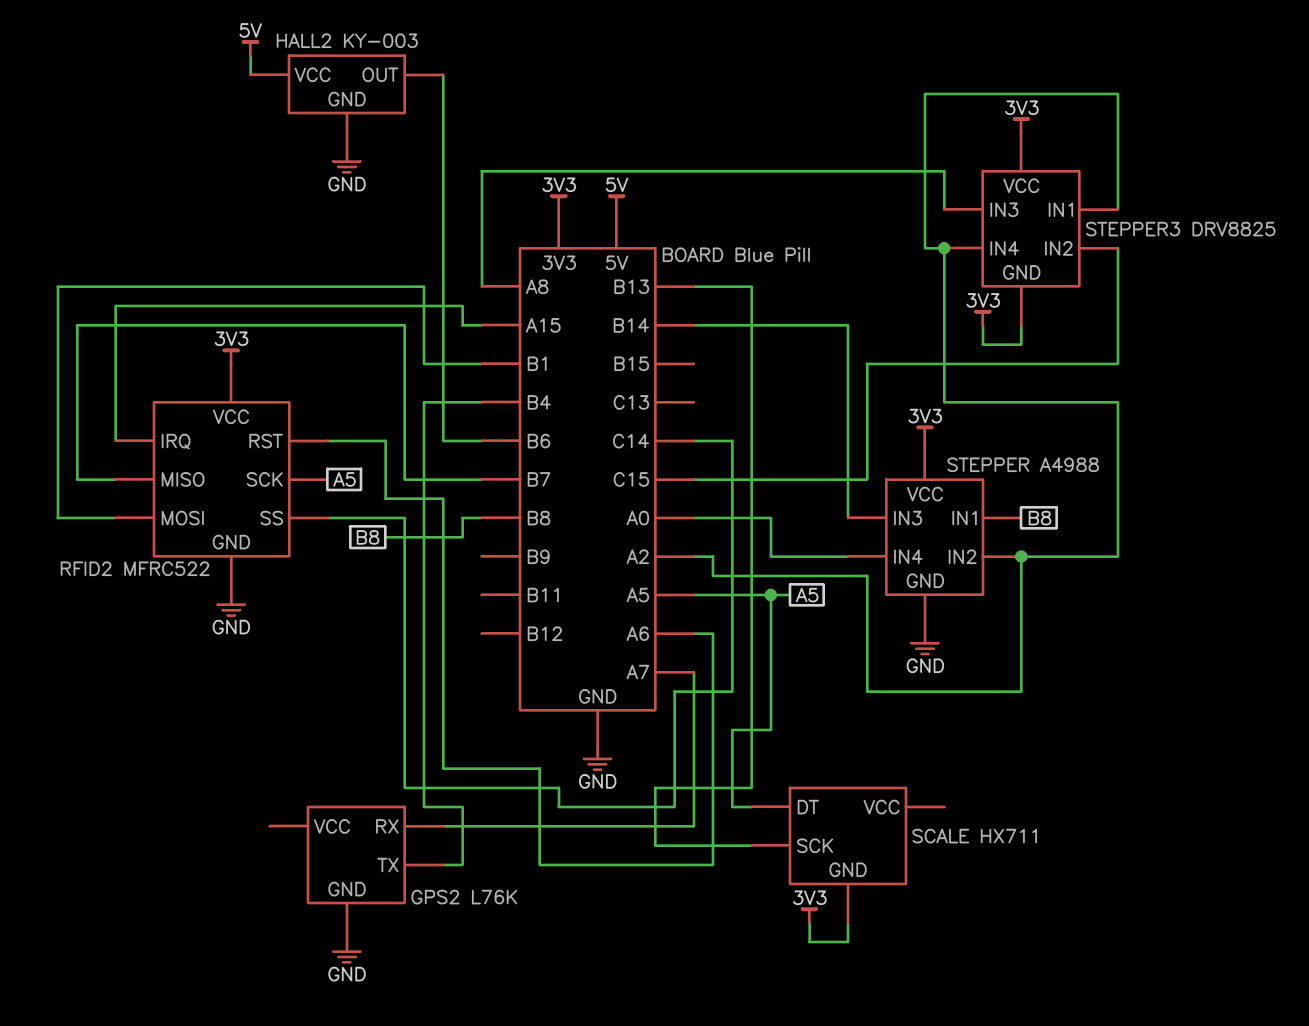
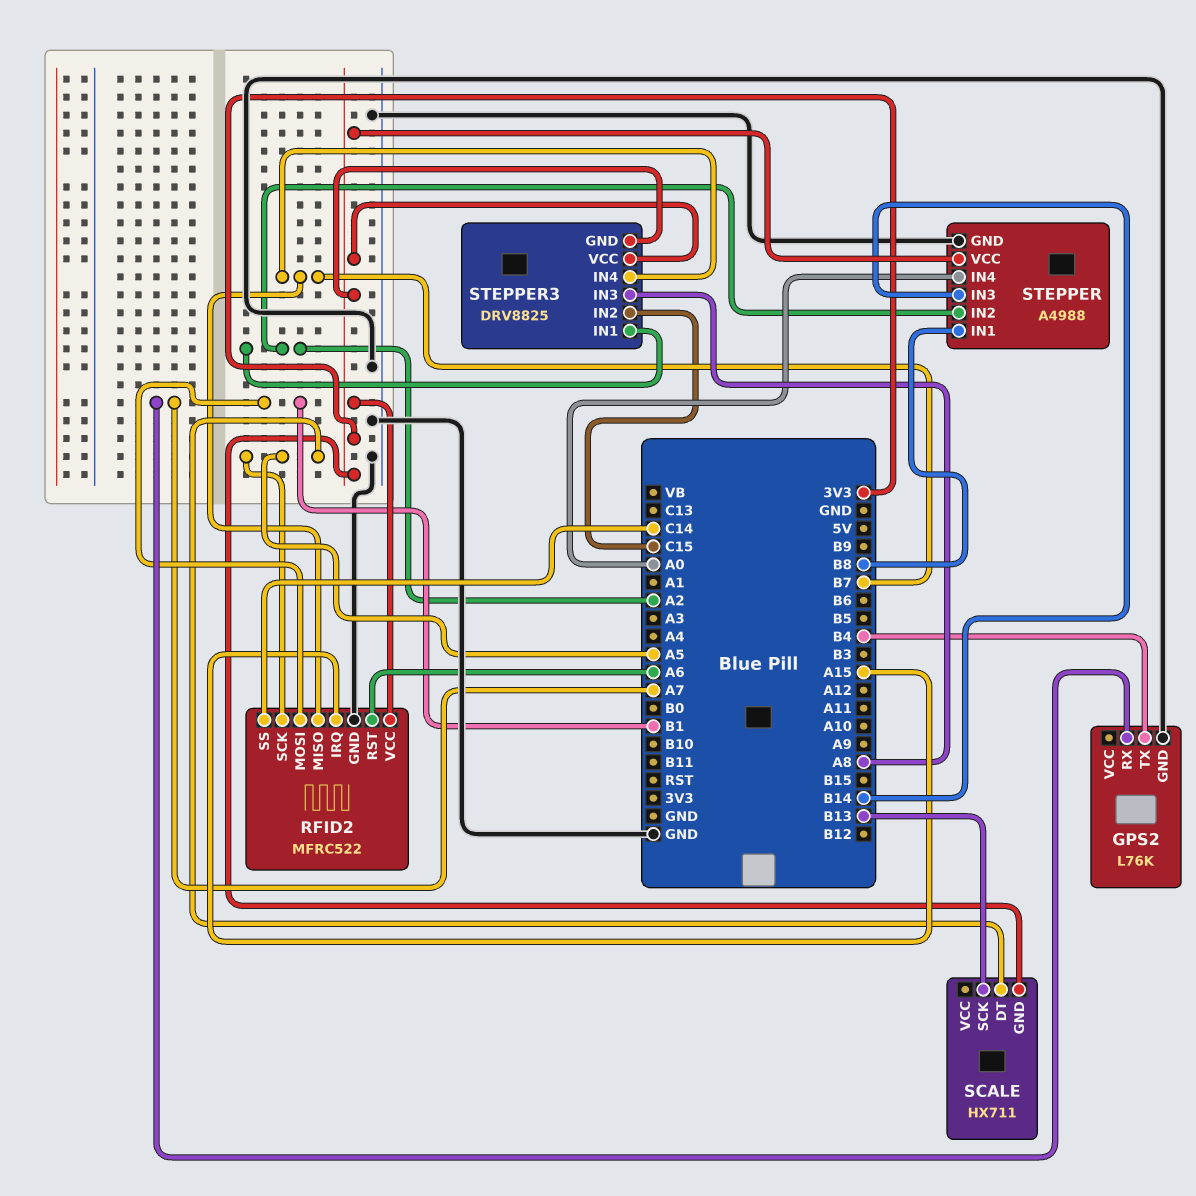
HALL2: KY-003 -> none
HALL2 pin GND: GND -> none
HALL2 pin OUT: B6 -> none
HALL2 pin VCC: 5V -> none
STEPPER3 pin IN4: A2 -> B7

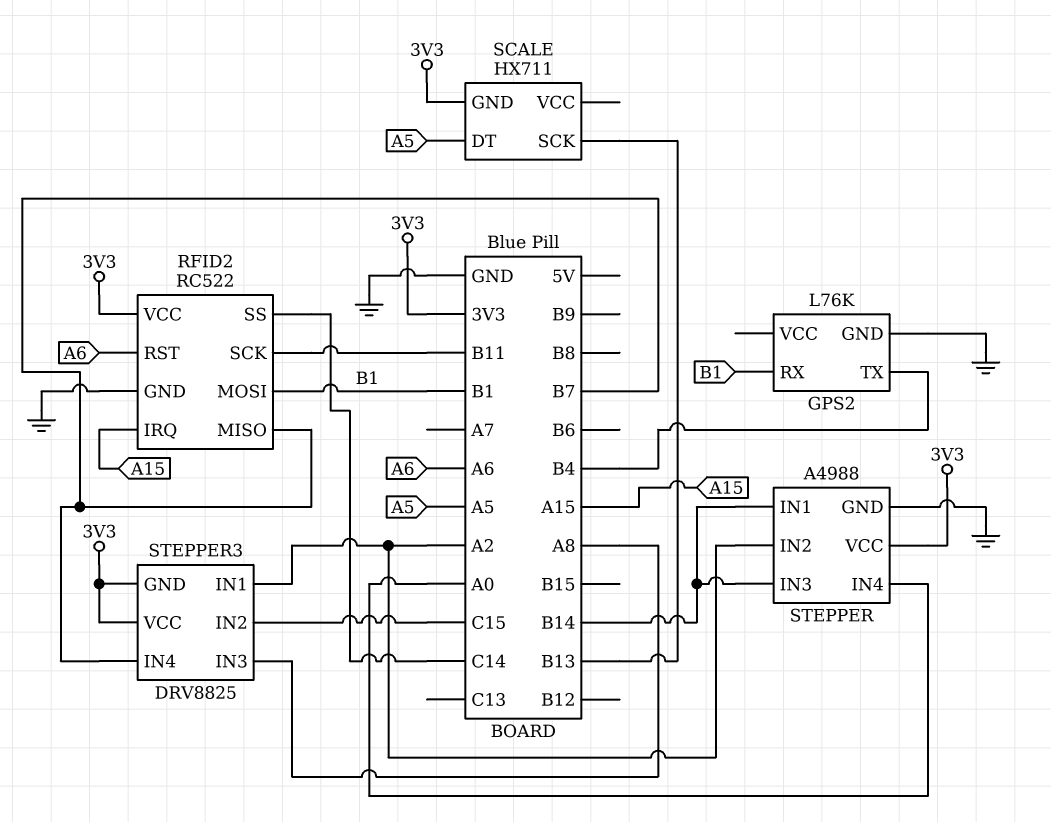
GPS2 pin RX: A7 -> B1
RFID2: MFRC522 -> RC522
RFID2 pin SCK: A5 -> B11
STEPPER pin IN1: B8 -> B14

